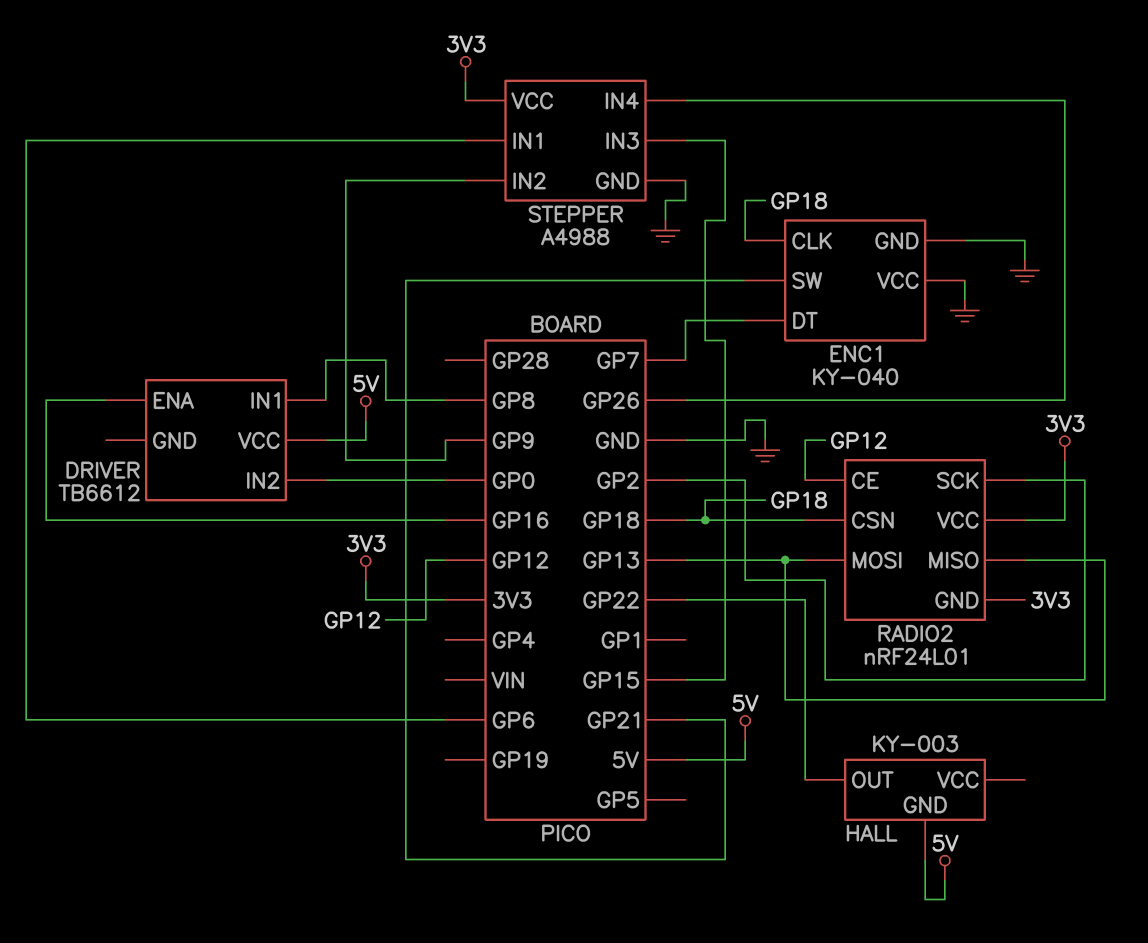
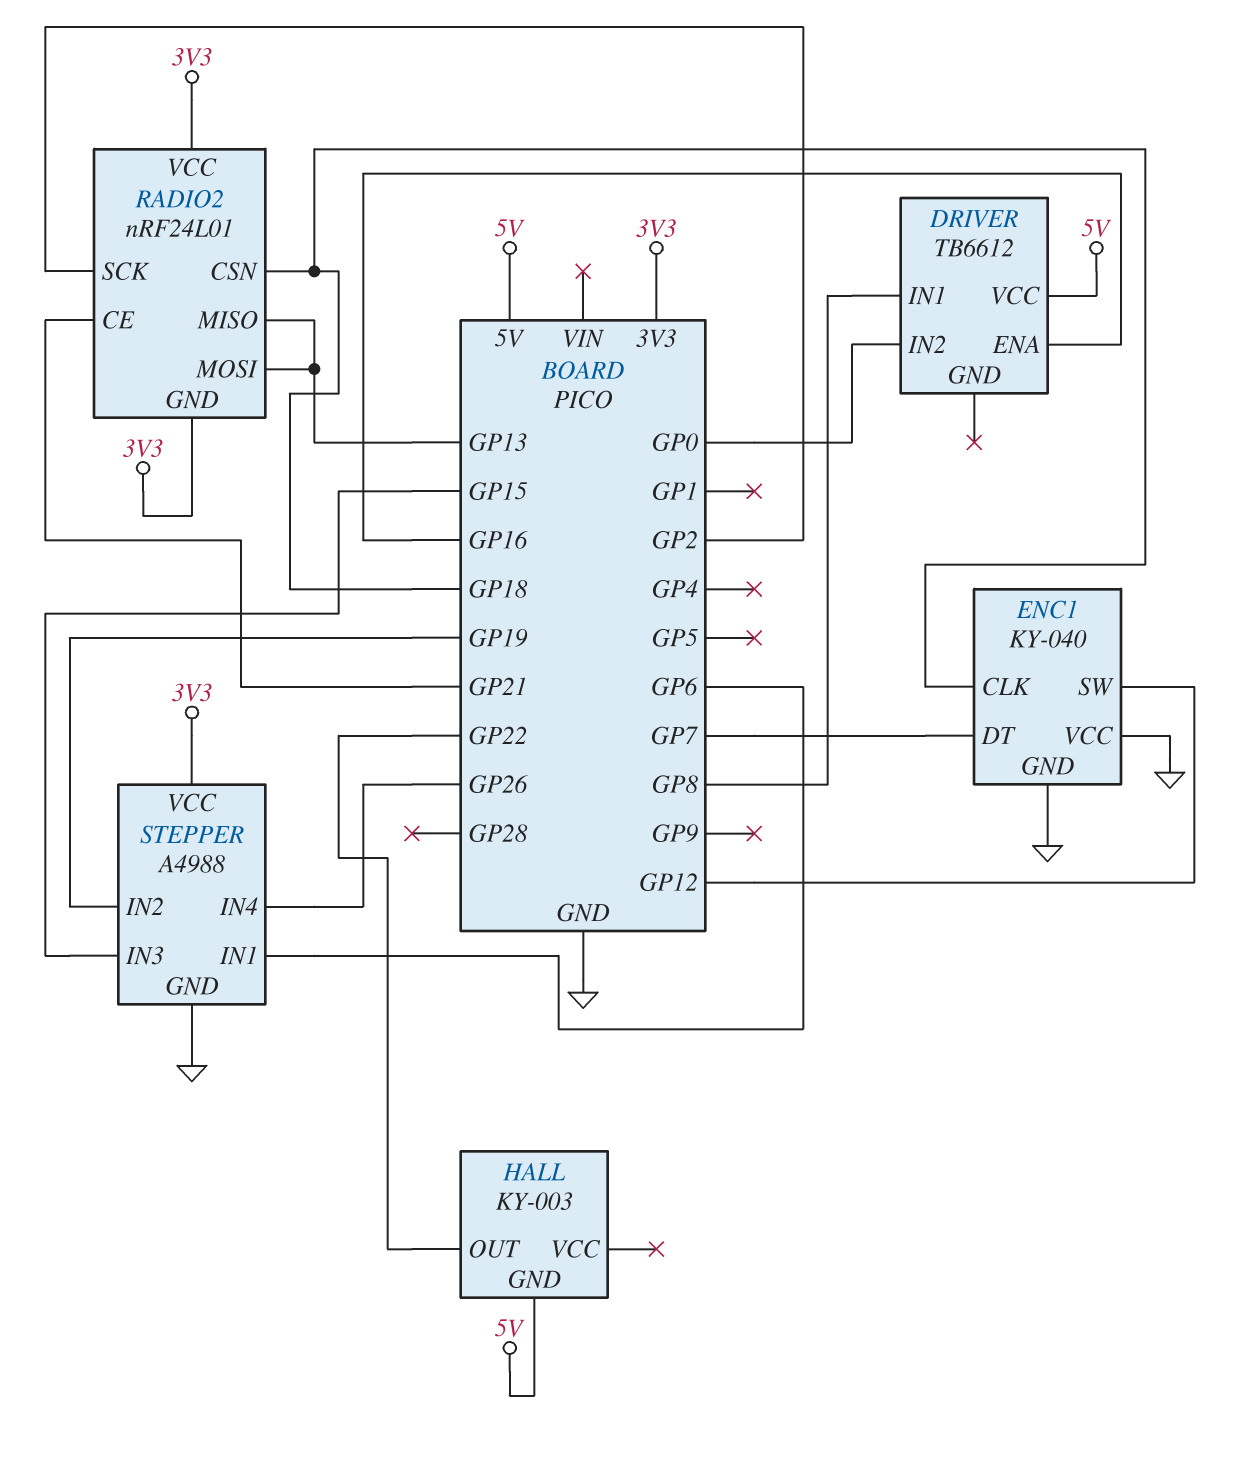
ENC1 pin SW: GP21 -> GP12
RADIO2 pin CE: GP12 -> GP21
STEPPER pin IN2: GP9 -> GP19

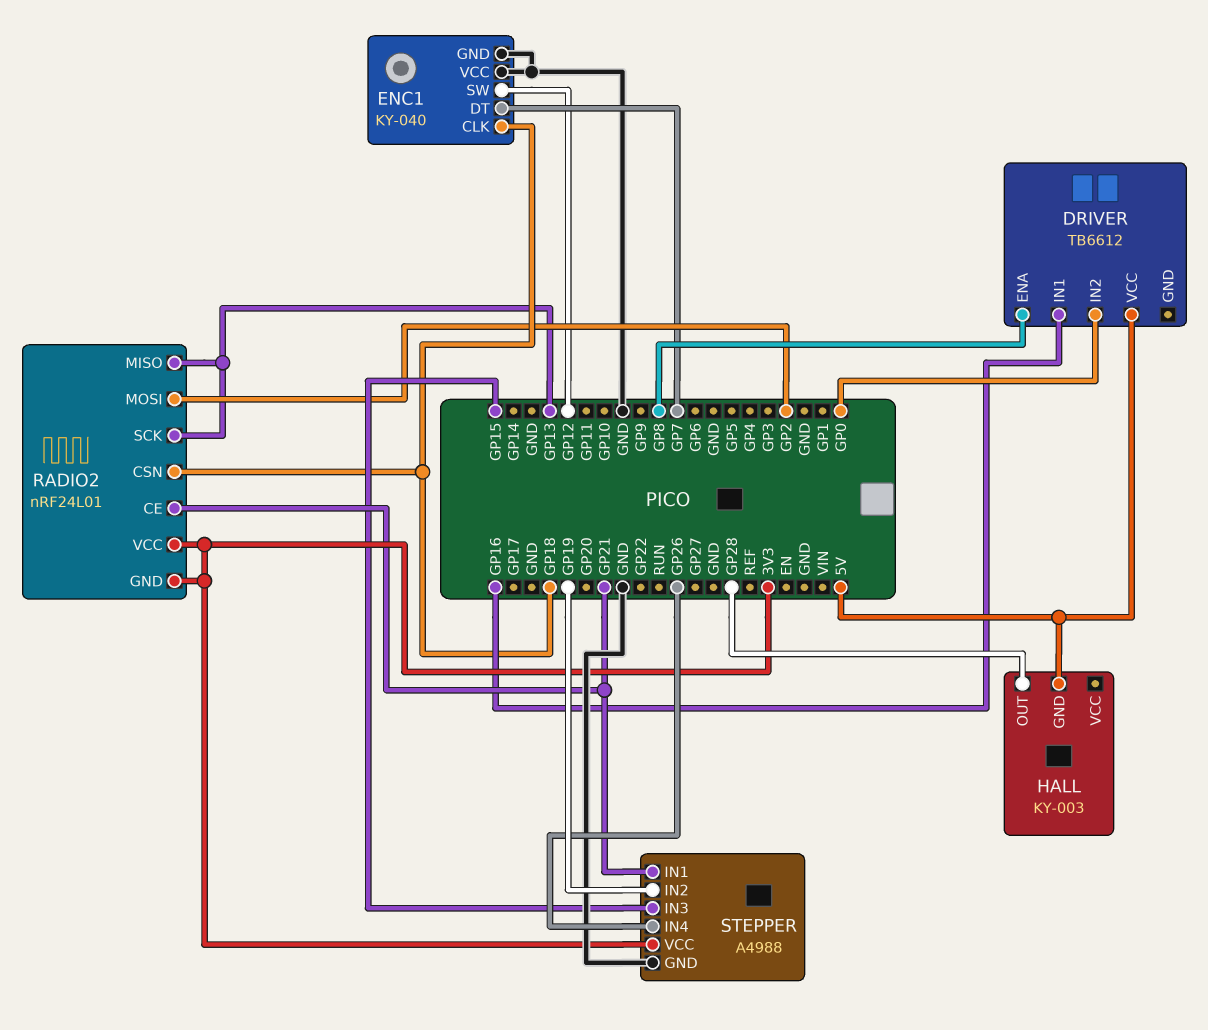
DRIVER pin ENA: GP16 -> GP8
DRIVER pin IN1: GP8 -> GP16
HALL pin OUT: GP22 -> GP28
RADIO2 pin MOSI: GP13 -> GP2
RADIO2 pin SCK: GP2 -> GP13
STEPPER pin IN1: GP6 -> GP21

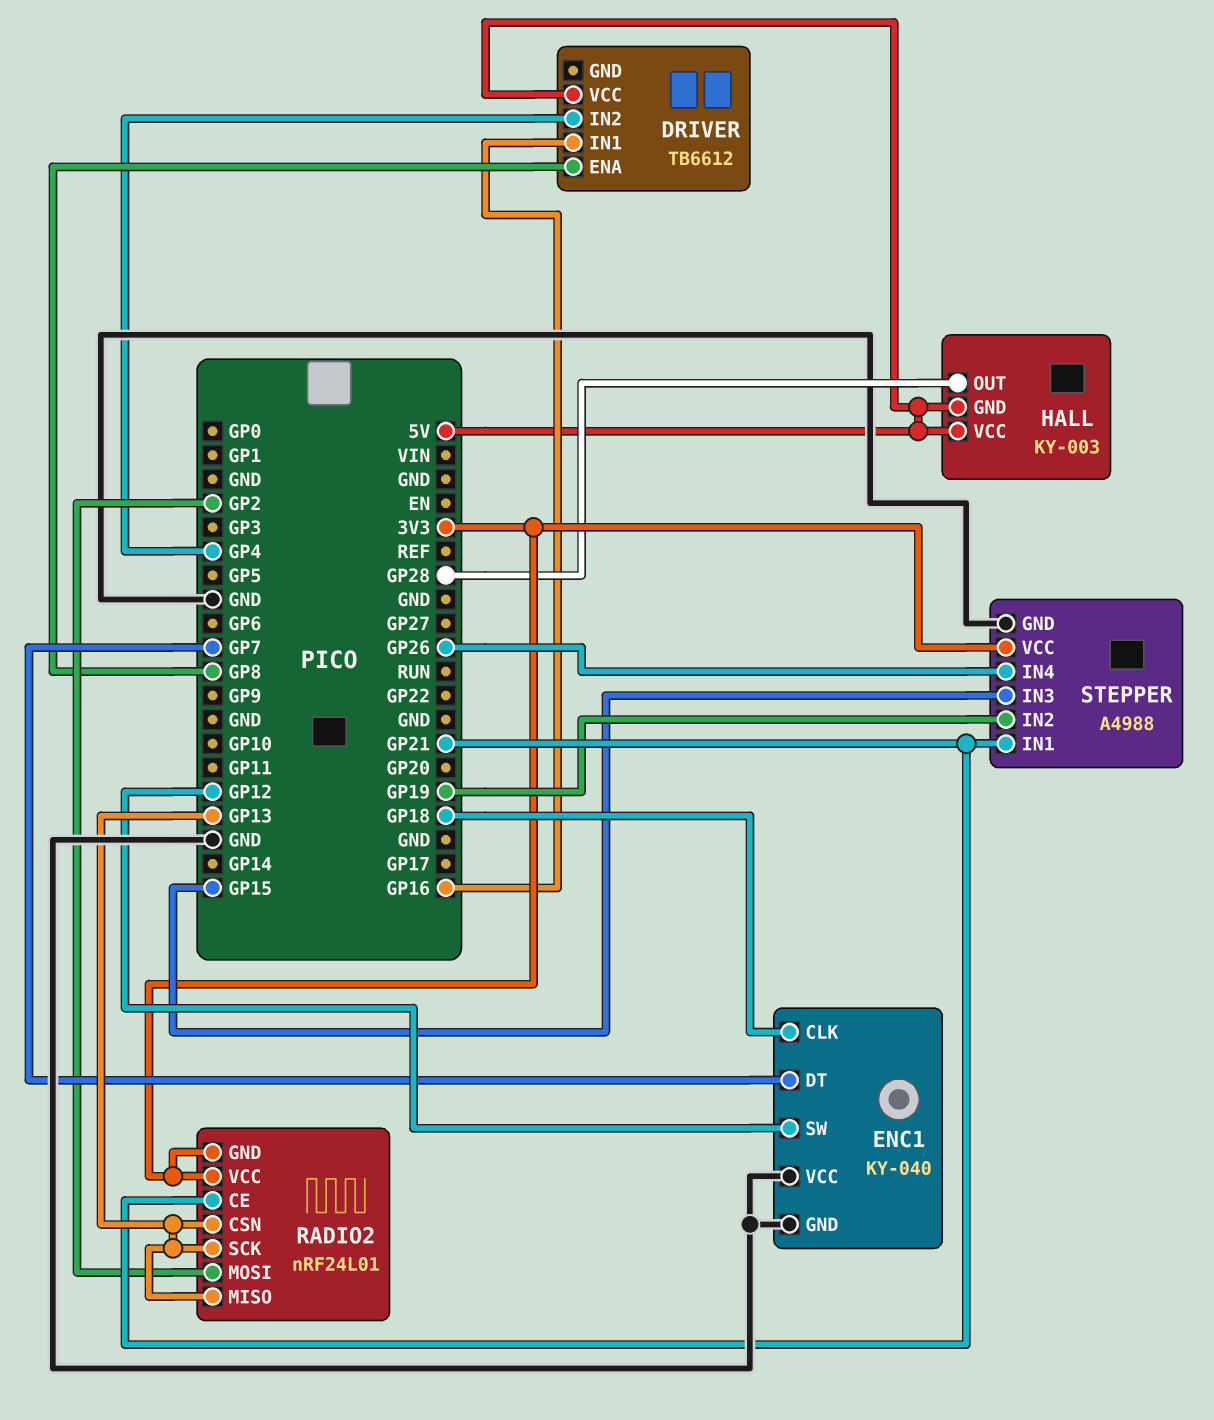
DRIVER pin IN2: GP0 -> GP4
HALL pin VCC: none -> 5V
RADIO2 pin CSN: GP18 -> GP13

